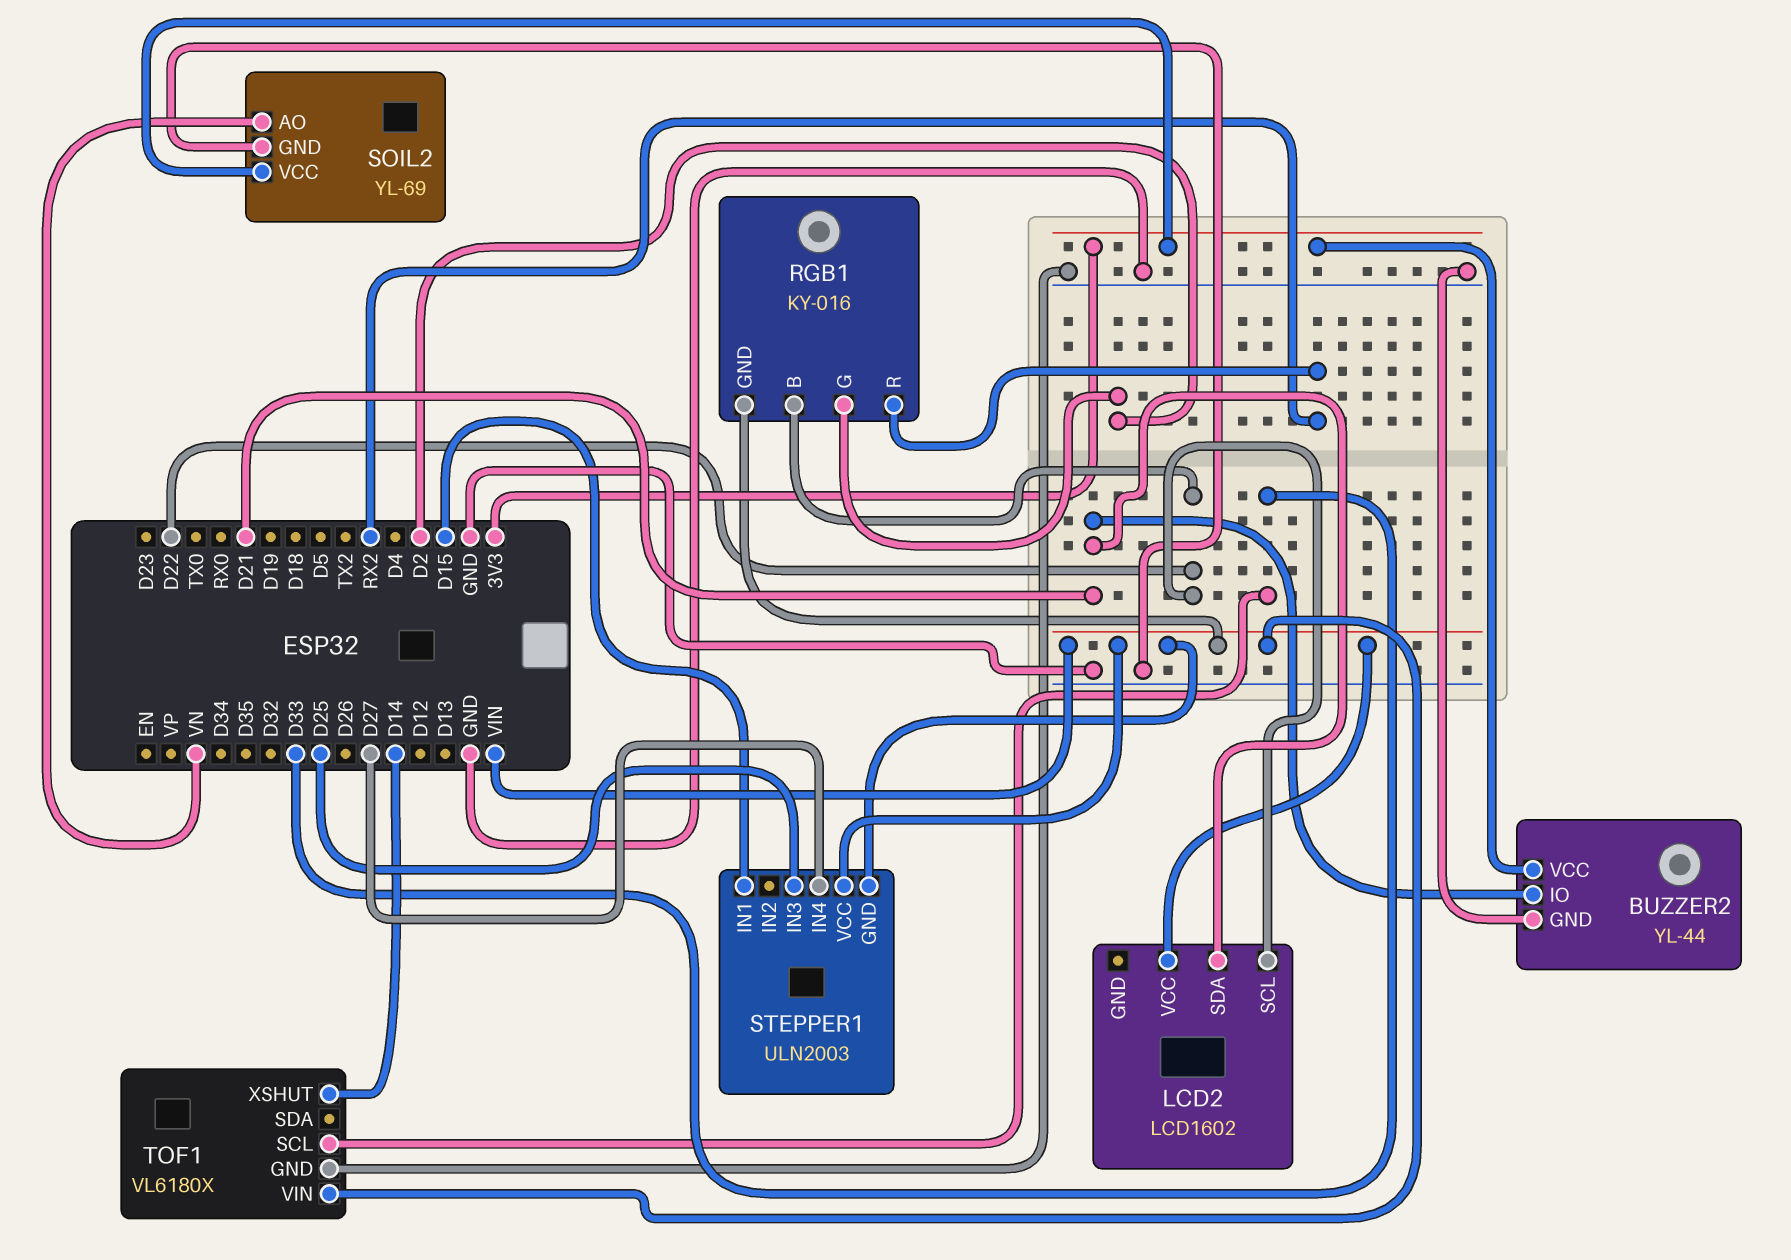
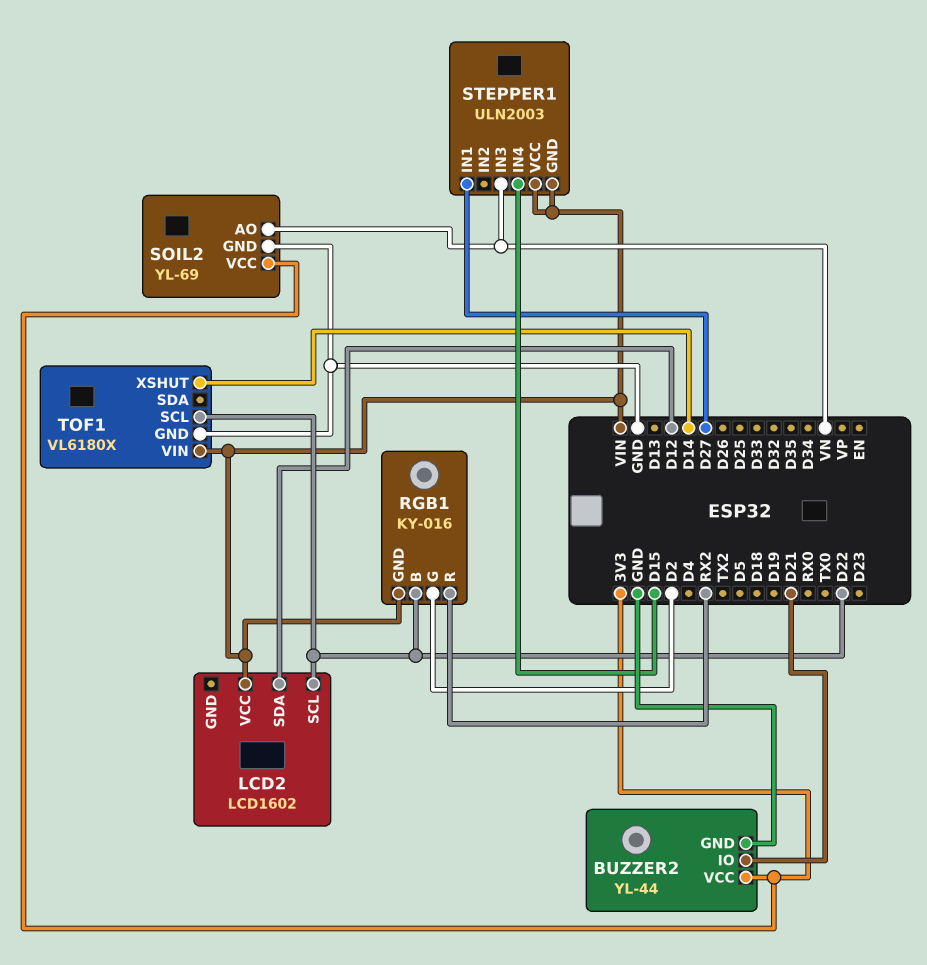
LCD2 pin SDA: D21 -> D12
STEPPER1 pin IN1: D15 -> D27
STEPPER1 pin IN3: D25 -> VN
STEPPER1 pin IN4: D27 -> D15
TOF1 pin SCL: D33 -> D22

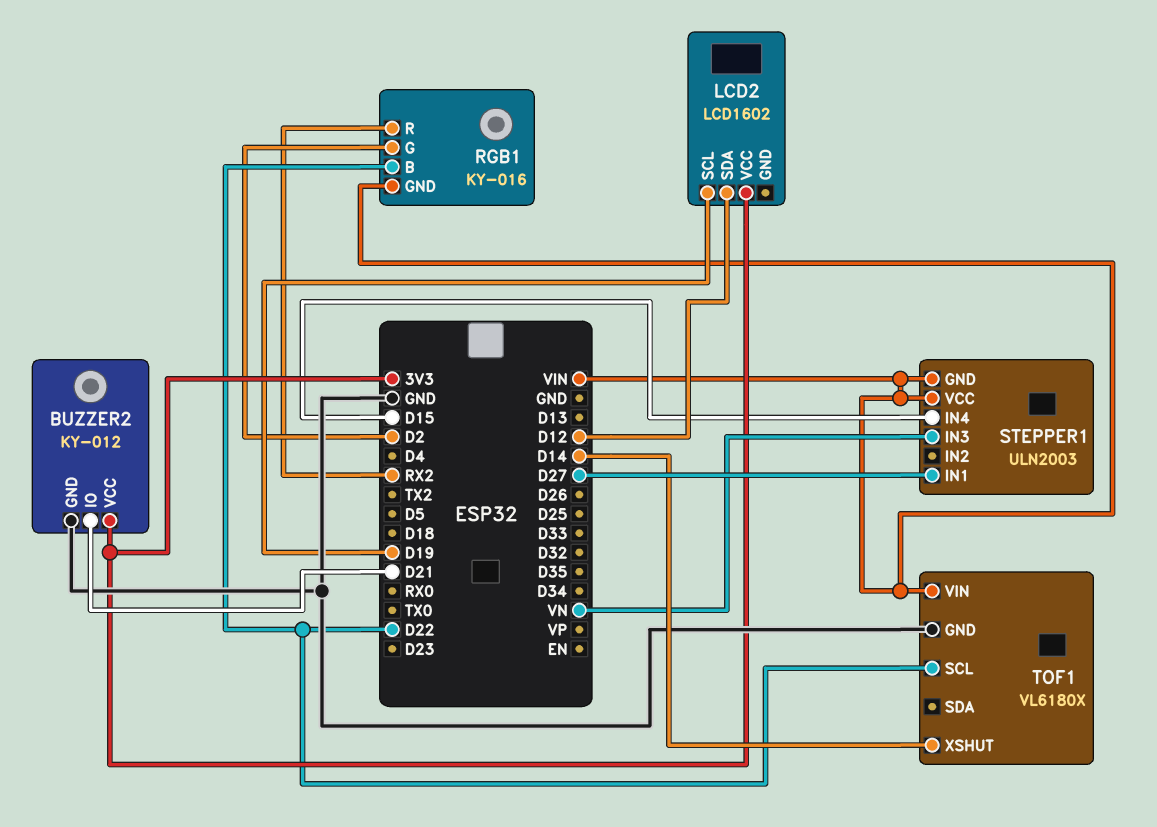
BUZZER2: YL-44 -> KY-012
LCD2 pin SCL: D22 -> D19
LCD2 pin VCC: VIN -> 3V3
SOIL2: YL-69 -> none
SOIL2 pin AO: VN -> none
SOIL2 pin GND: GND -> none
SOIL2 pin VCC: 3V3 -> none

